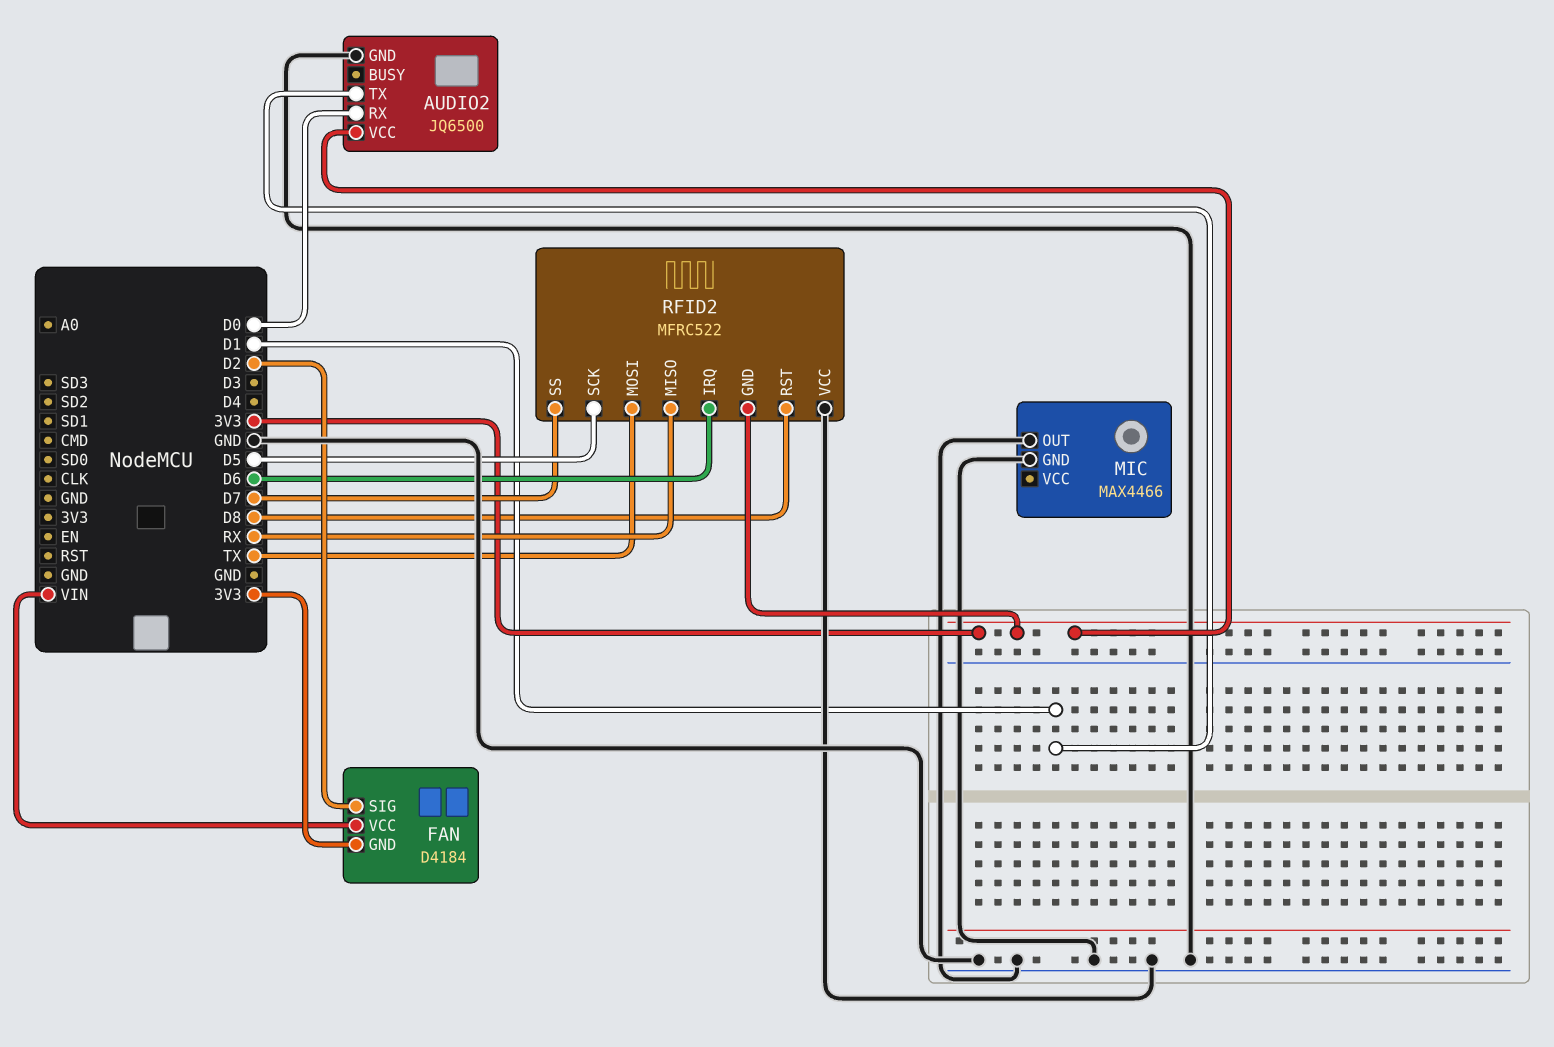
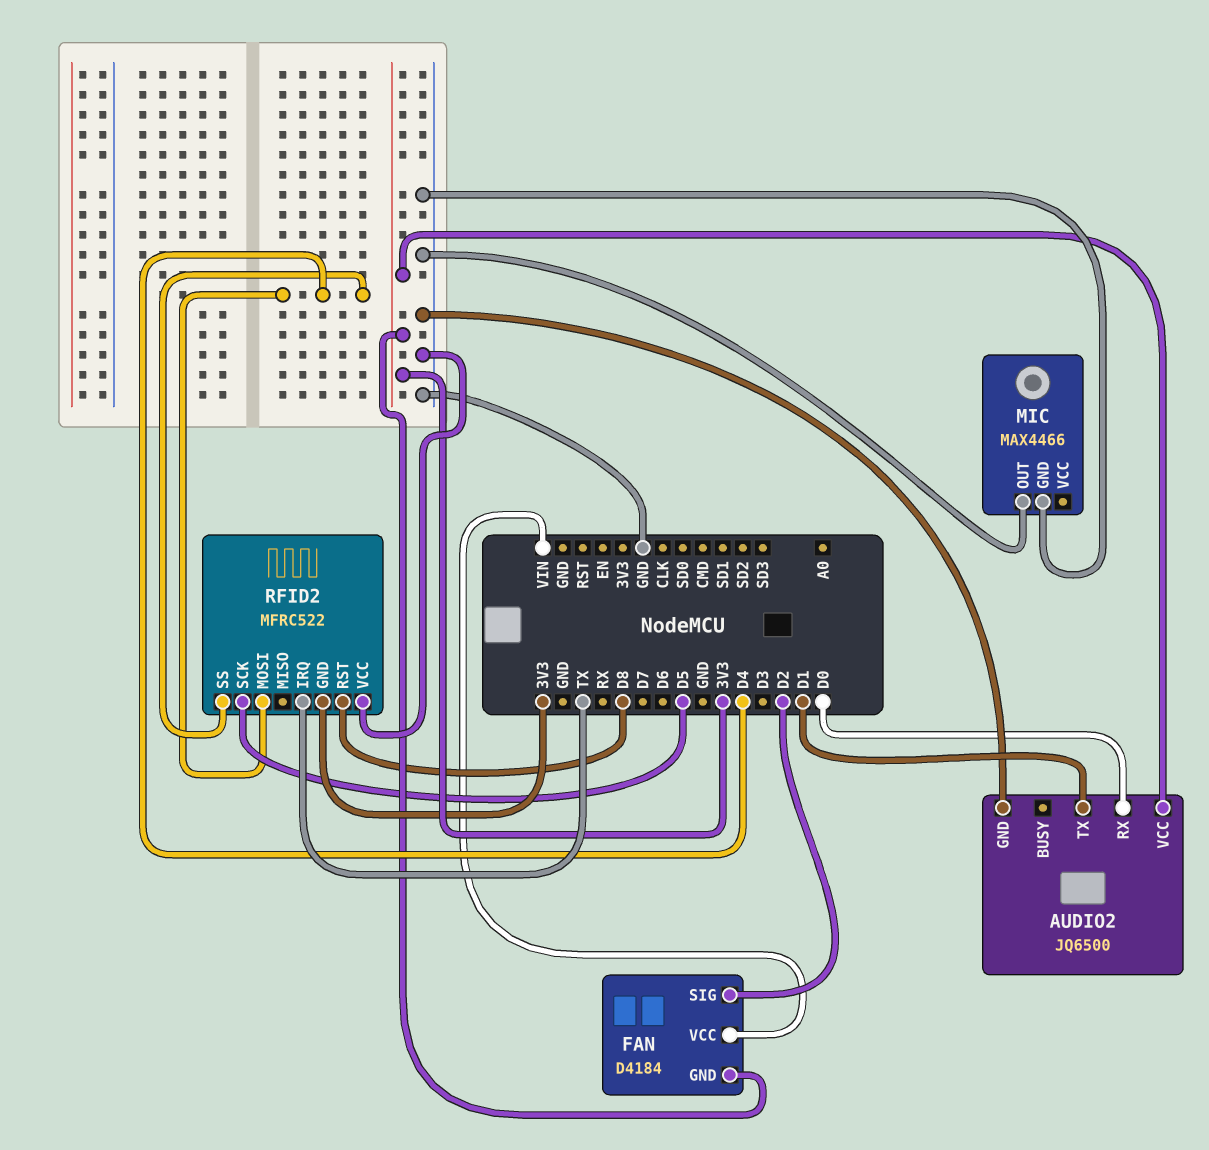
RFID2 pin IRQ: D6 -> TX
RFID2 pin MISO: RX -> none
RFID2 pin MOSI: TX -> D4
RFID2 pin SS: D7 -> D4

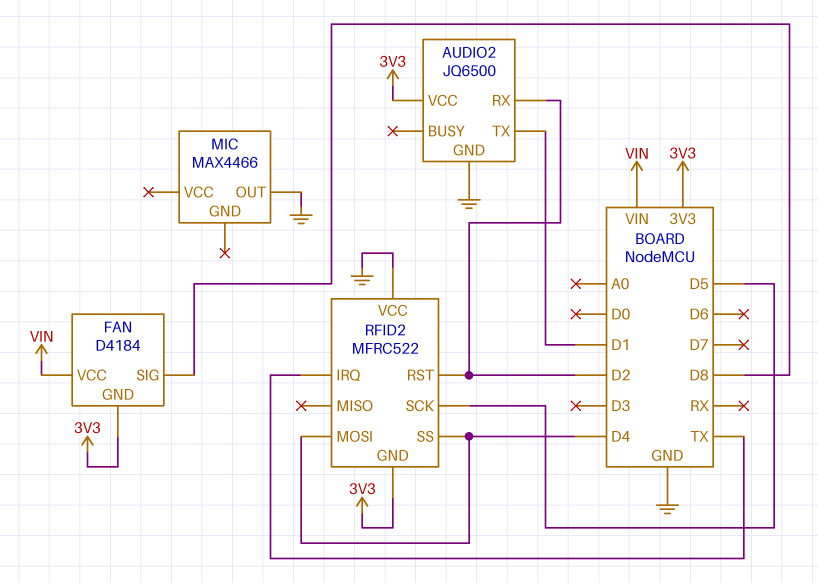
AUDIO2 pin RX: D0 -> D2
FAN pin SIG: D2 -> D8
MIC pin GND: GND -> none
RFID2 pin RST: D8 -> D2

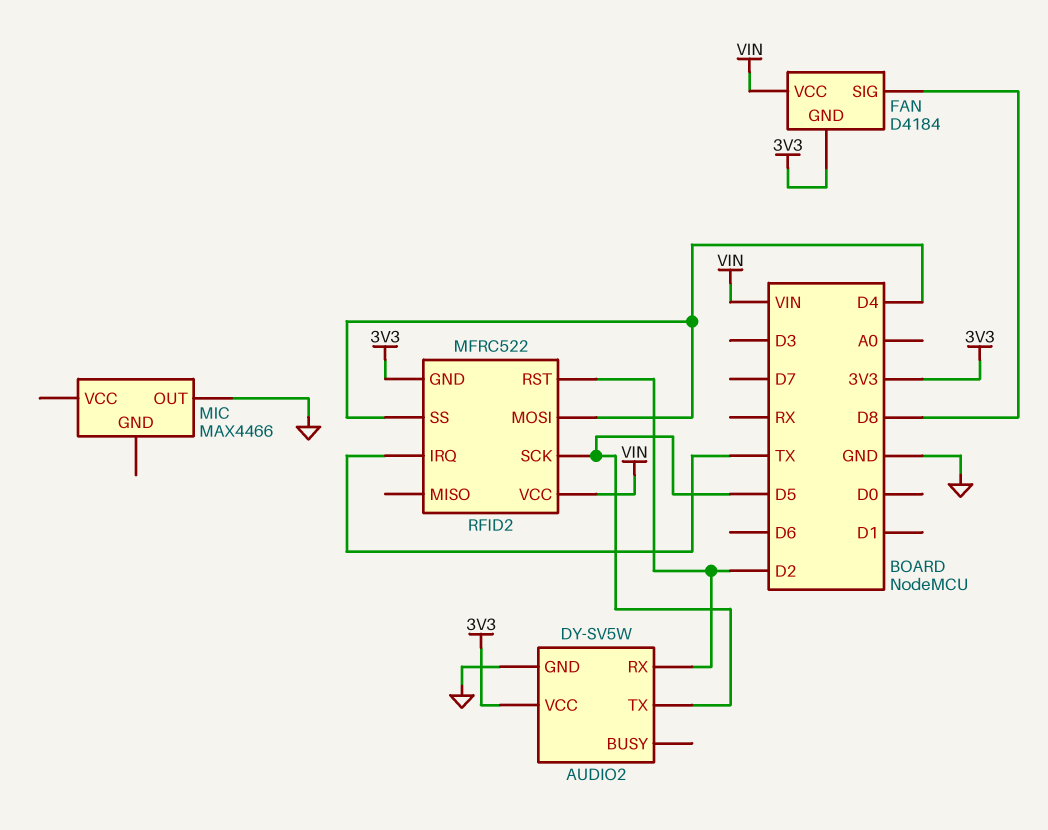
AUDIO2: JQ6500 -> DY-SV5W
AUDIO2 pin TX: D1 -> D5
RFID2 pin VCC: GND -> VIN

